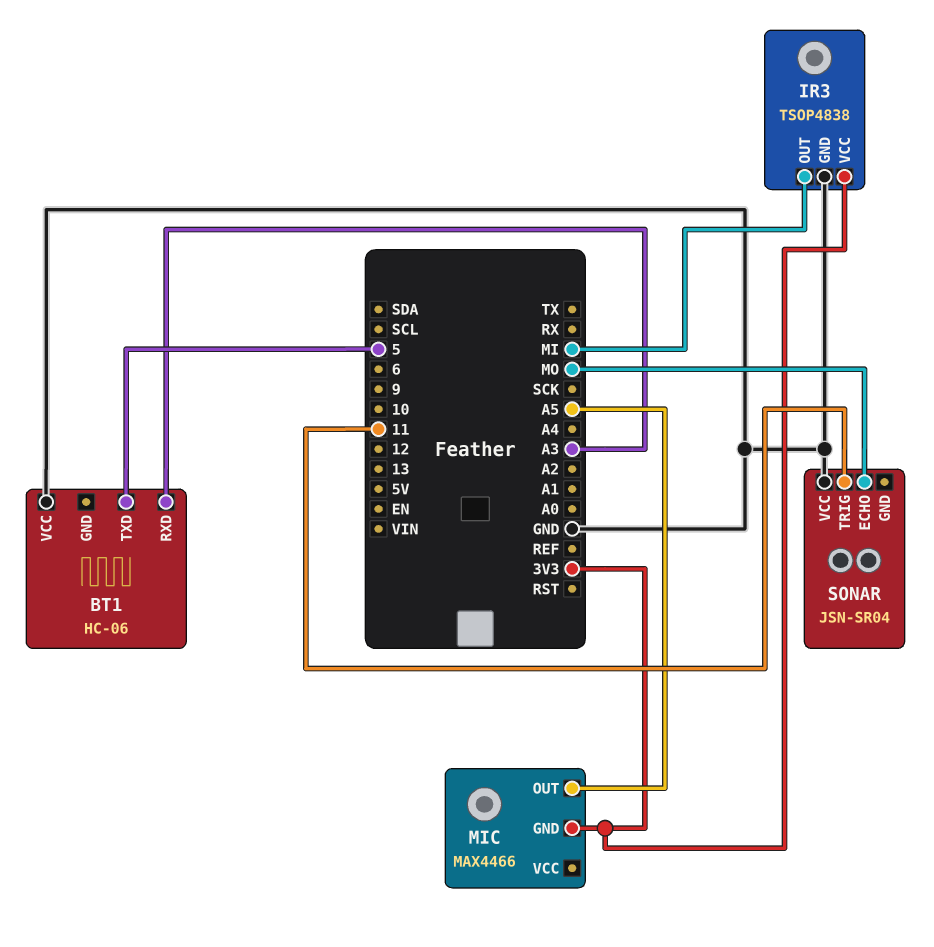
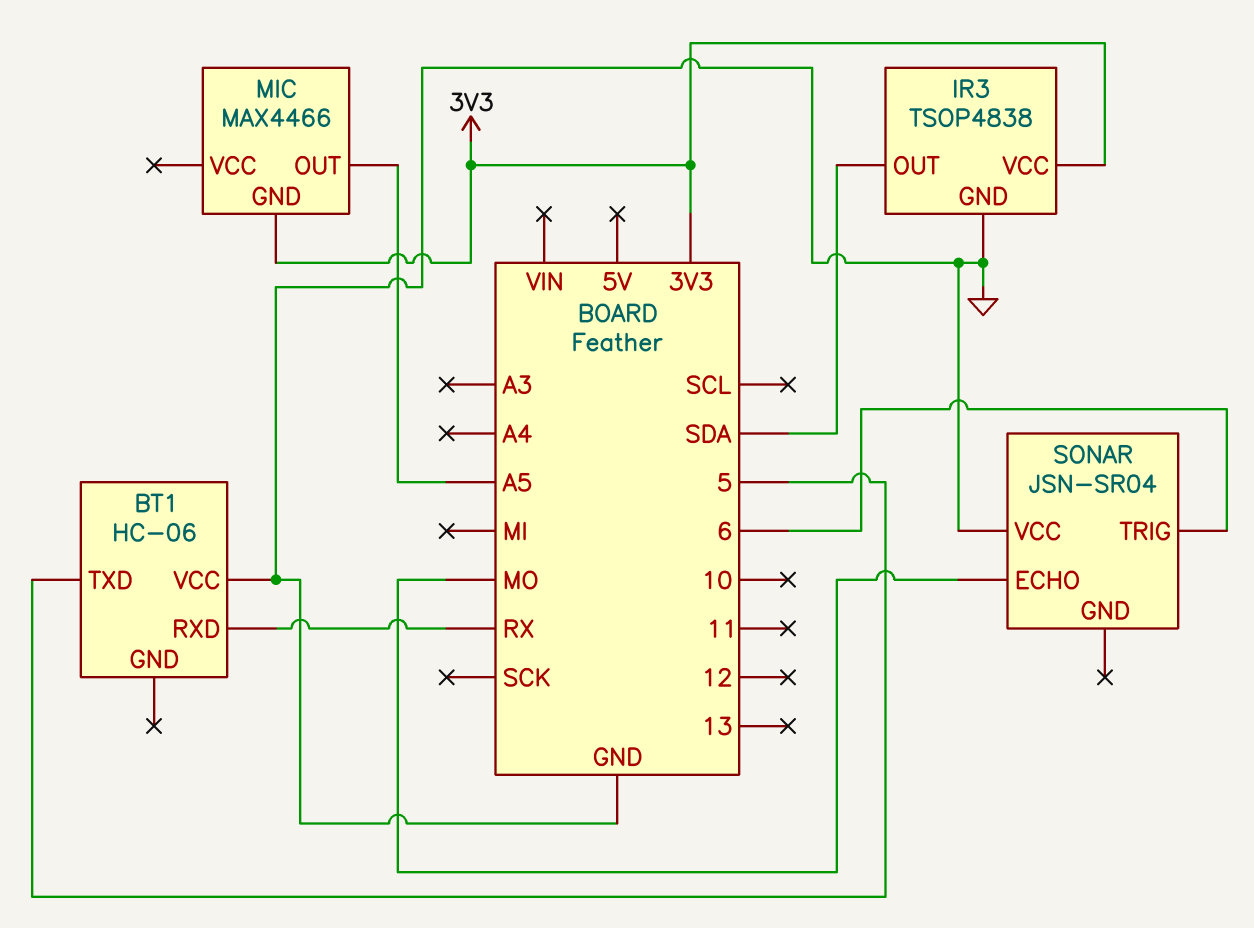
BT1 pin RXD: A3 -> RX
IR3 pin OUT: MI -> SDA
SONAR pin TRIG: 11 -> 6

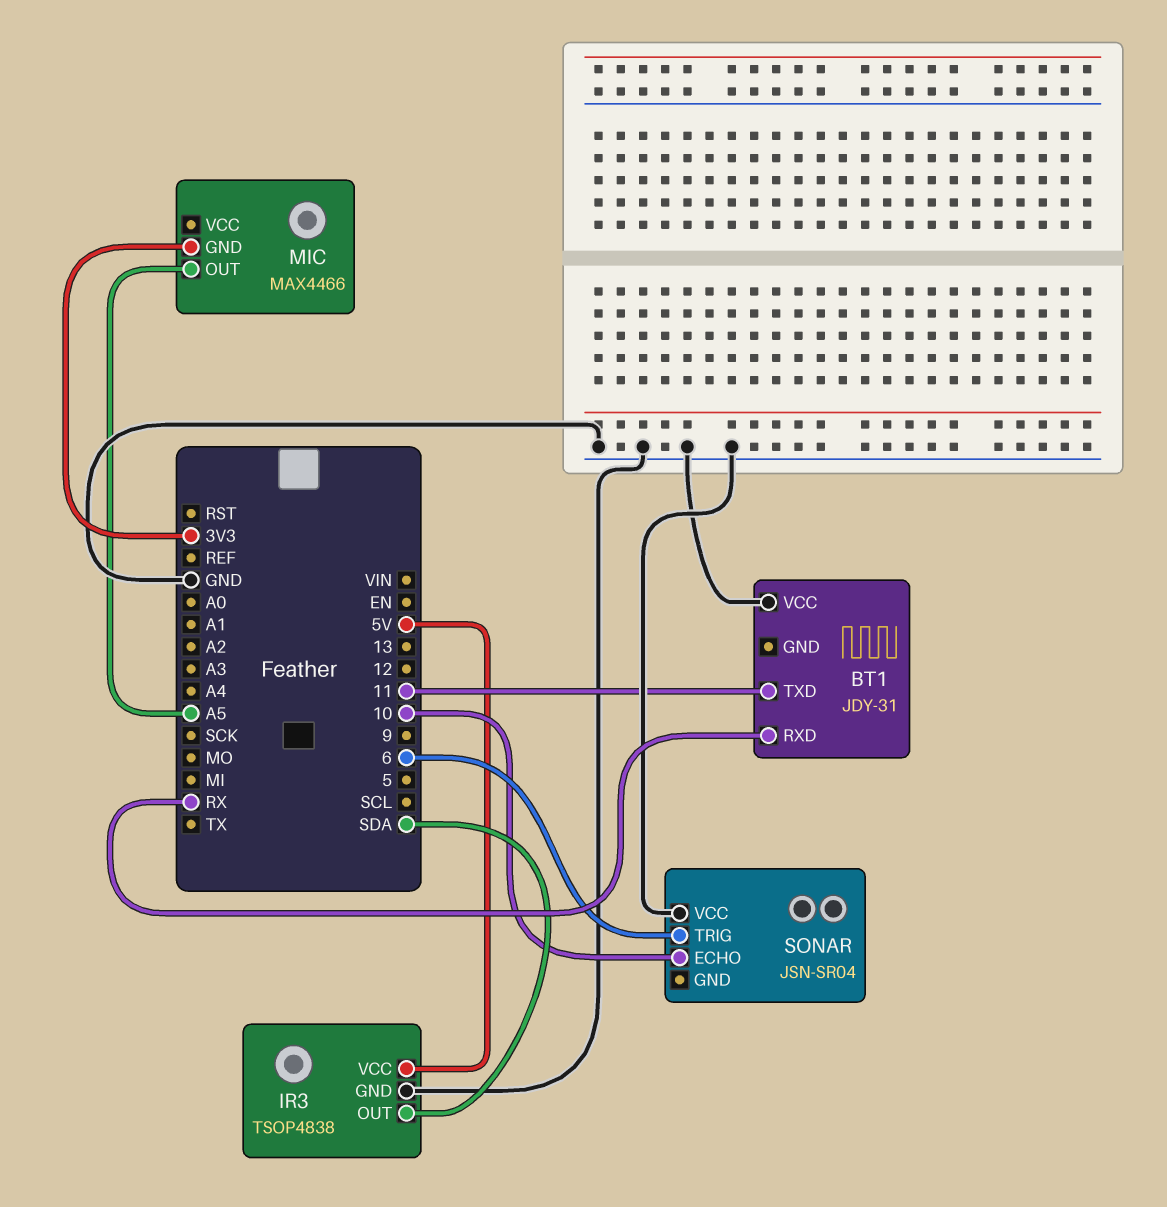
BT1: HC-06 -> JDY-31
BT1 pin TXD: 5 -> 11
IR3 pin VCC: 3V3 -> 5V
SONAR pin ECHO: MO -> 10

